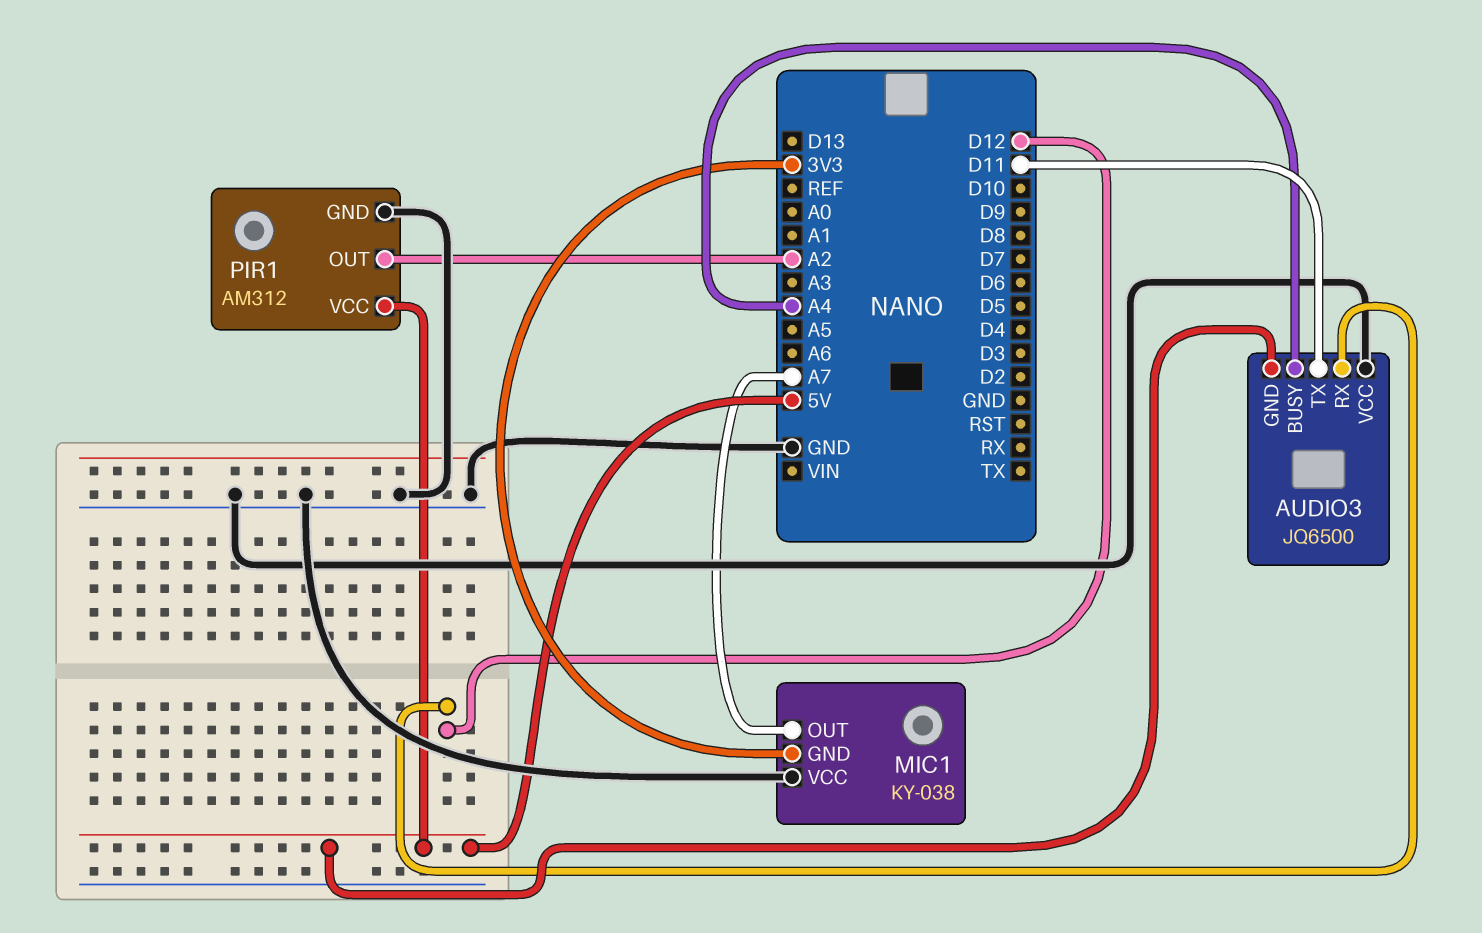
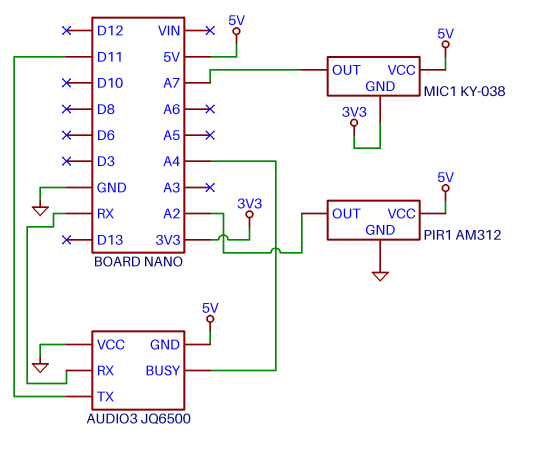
AUDIO3 pin RX: D12 -> RX
MIC1 pin VCC: GND -> 5V

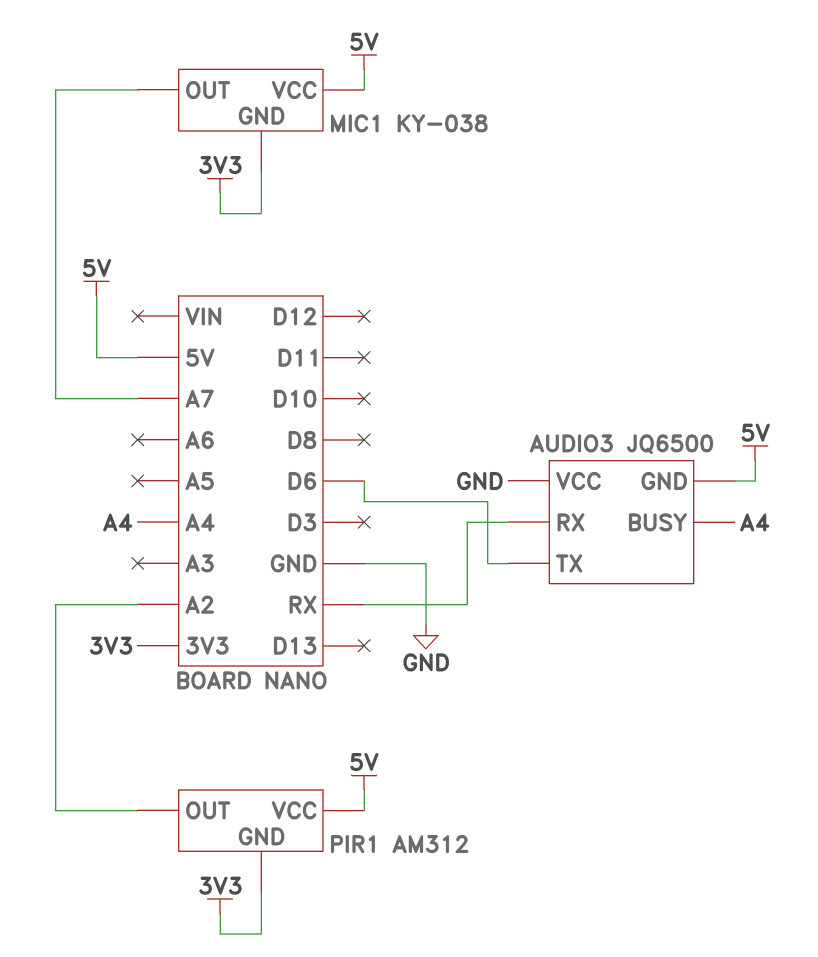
AUDIO3 pin TX: D11 -> D6
PIR1 pin GND: GND -> 3V3

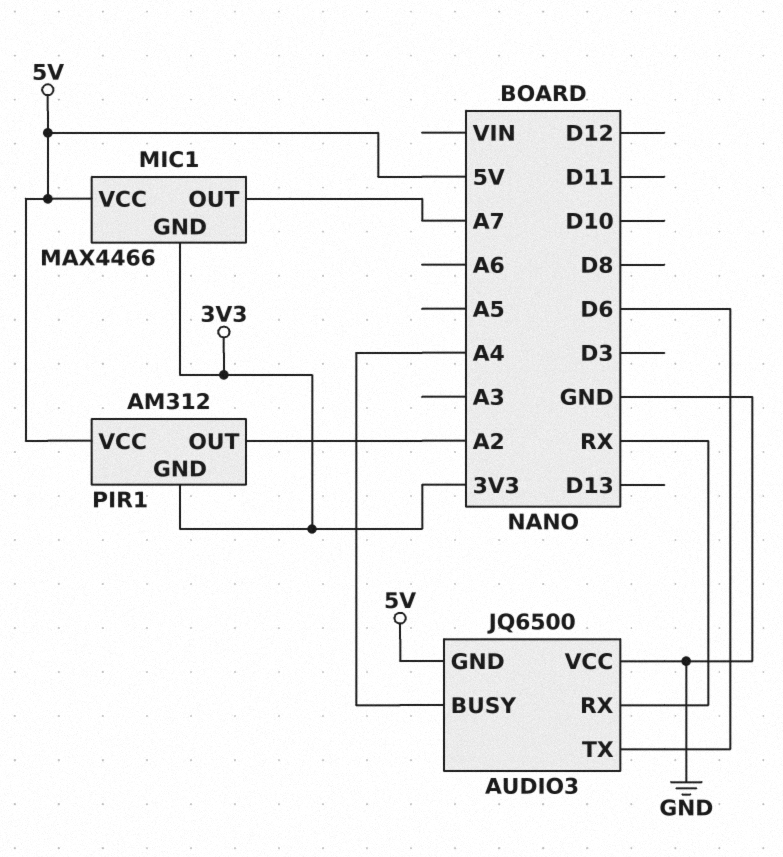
MIC1: KY-038 -> MAX4466

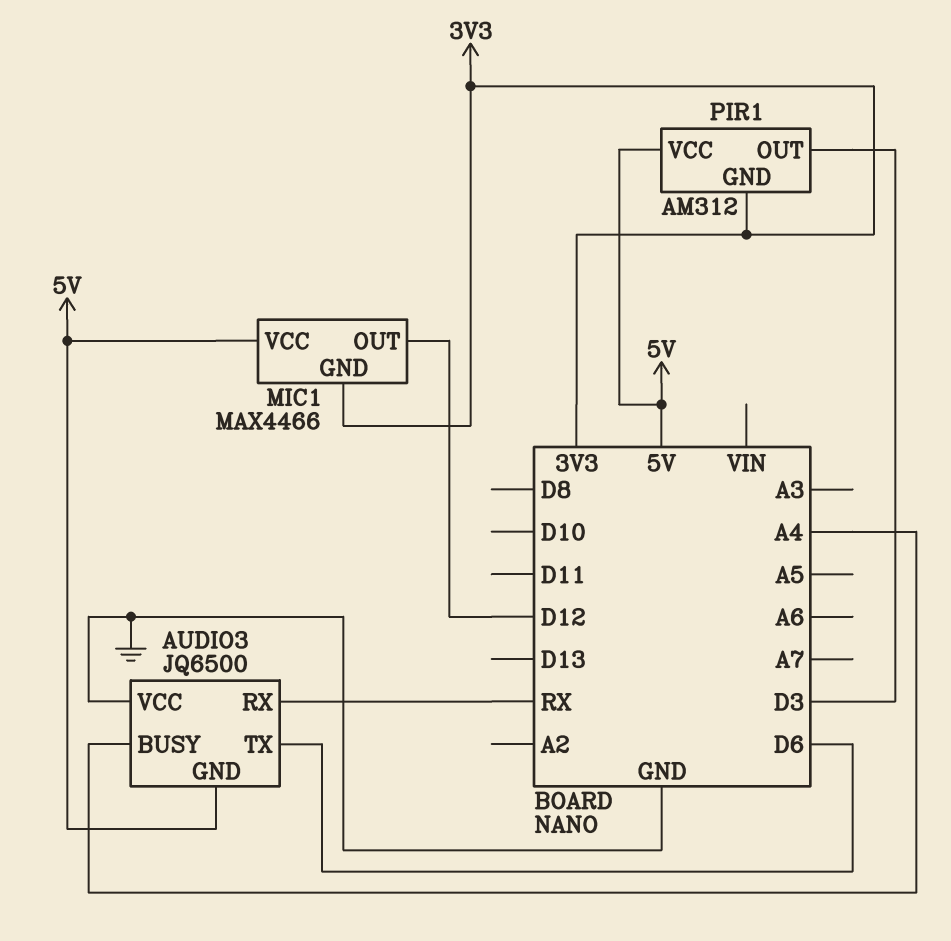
MIC1 pin OUT: A7 -> D12
PIR1 pin OUT: A2 -> D3

